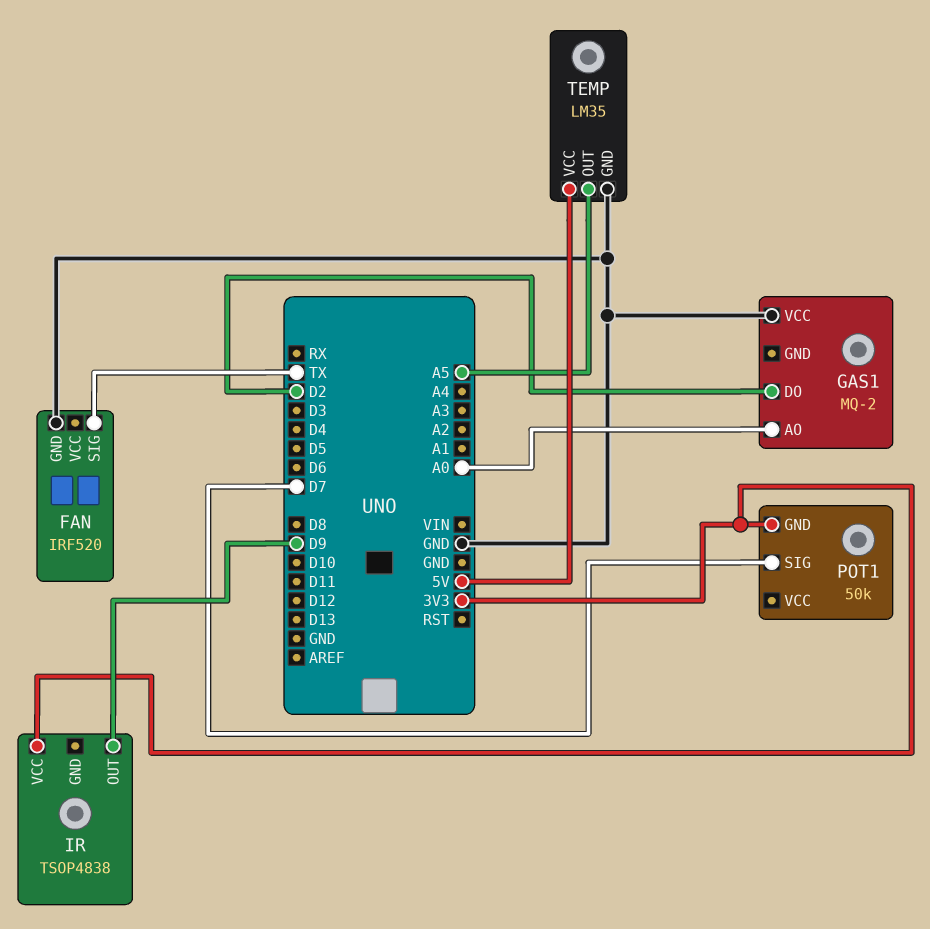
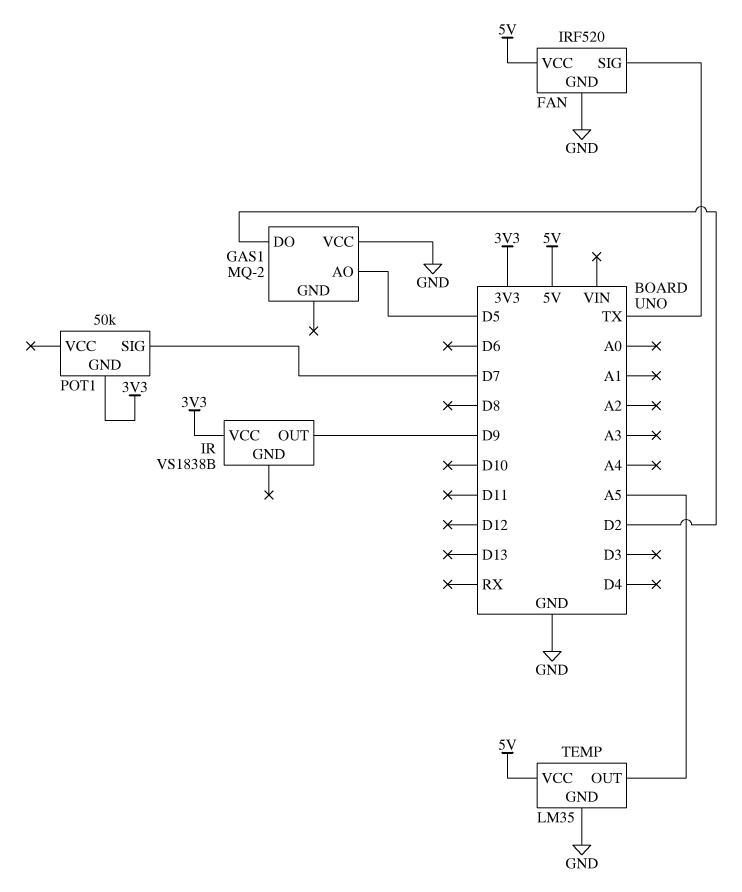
FAN pin VCC: none -> 5V
GAS1 pin AO: A0 -> D5
IR: TSOP4838 -> VS1838B

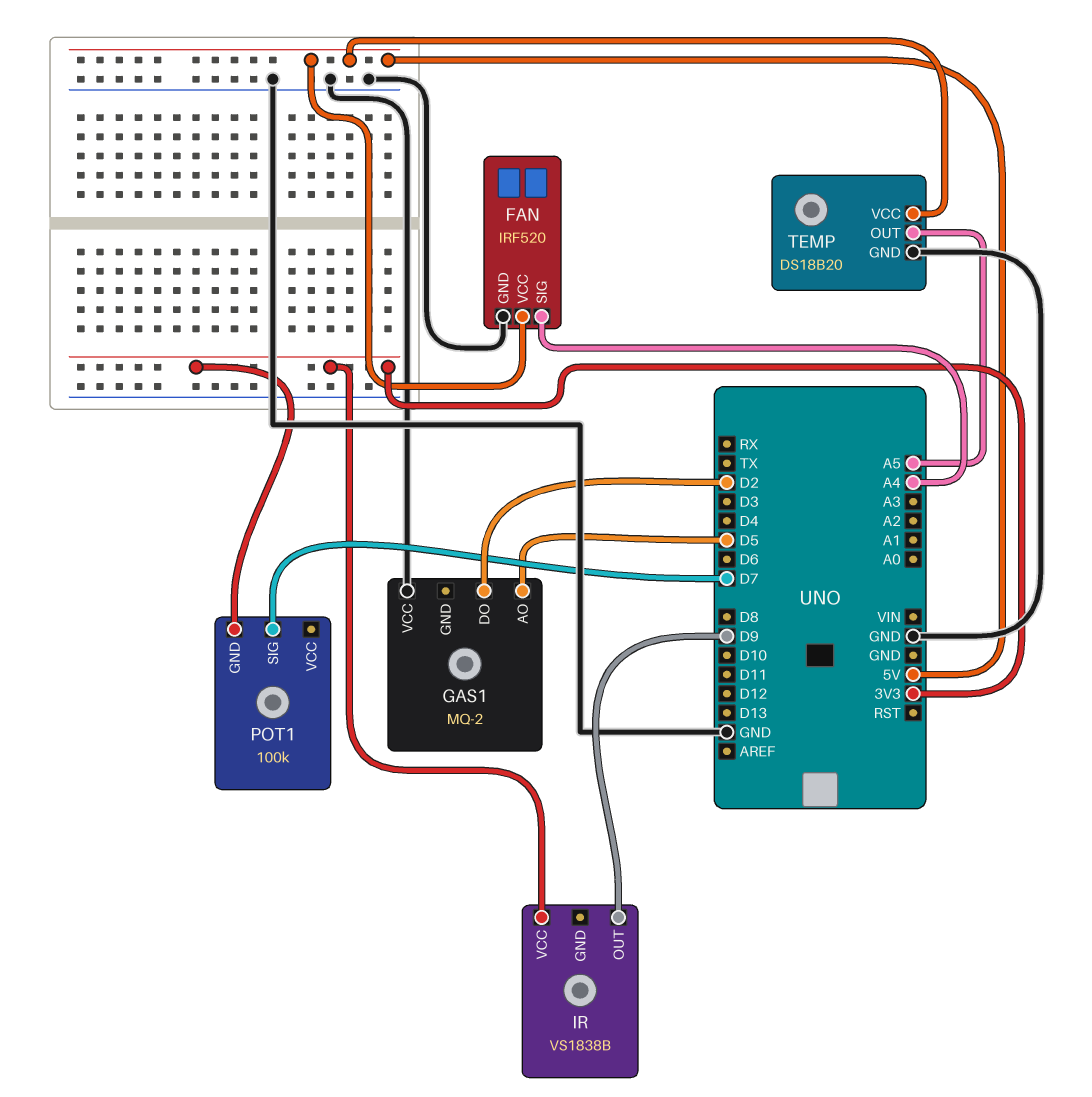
FAN pin SIG: TX -> A4
POT1: 50k -> 100k
TEMP: LM35 -> DS18B20

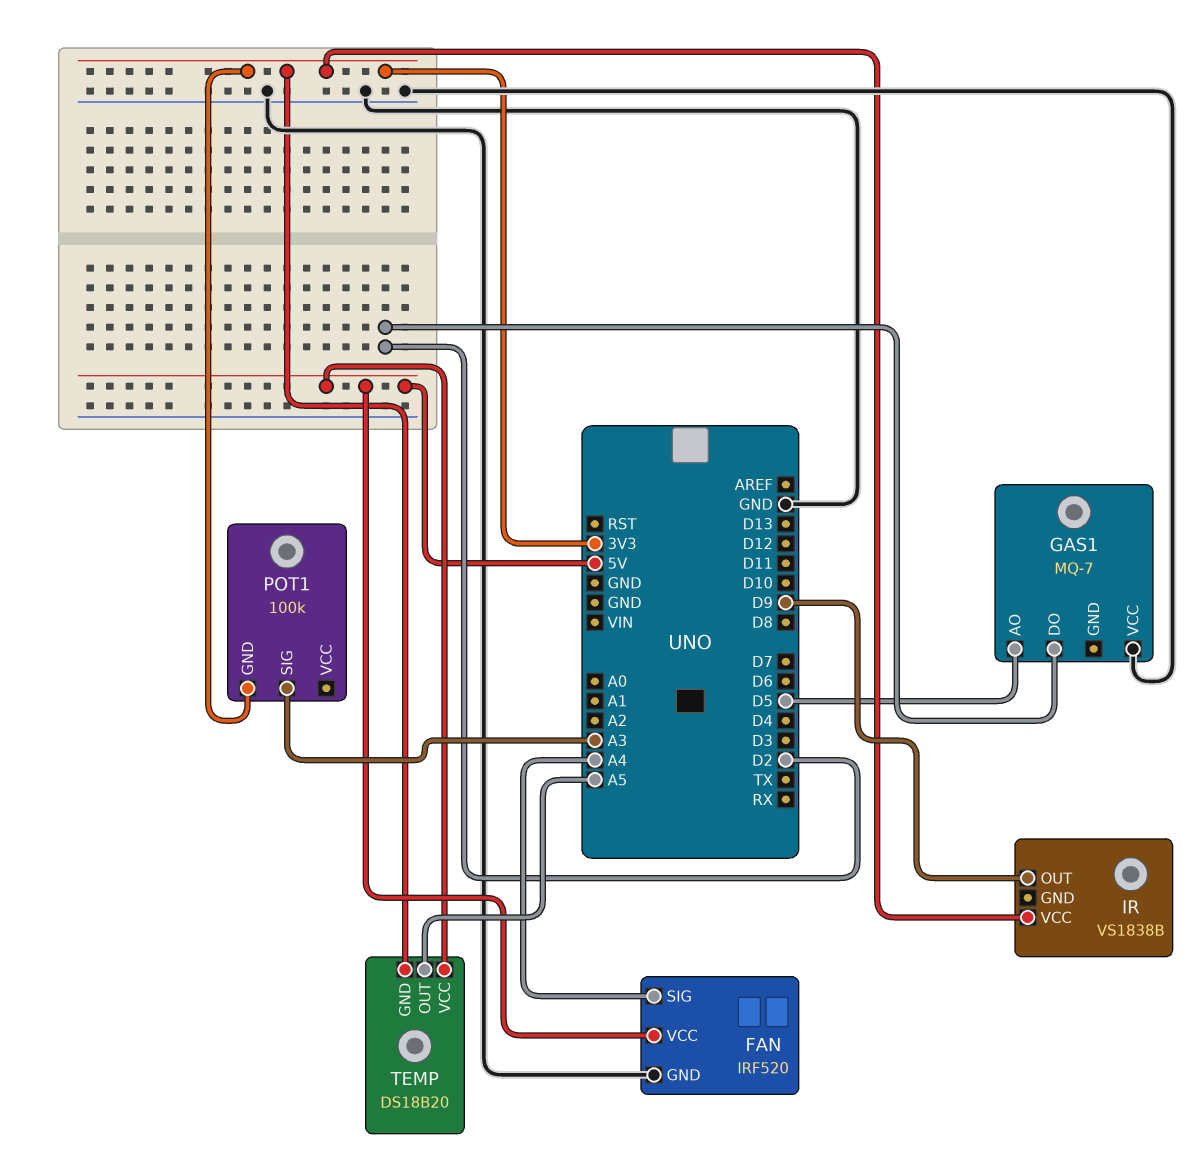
GAS1: MQ-2 -> MQ-7
POT1 pin SIG: D7 -> A3
TEMP pin GND: GND -> 3V3

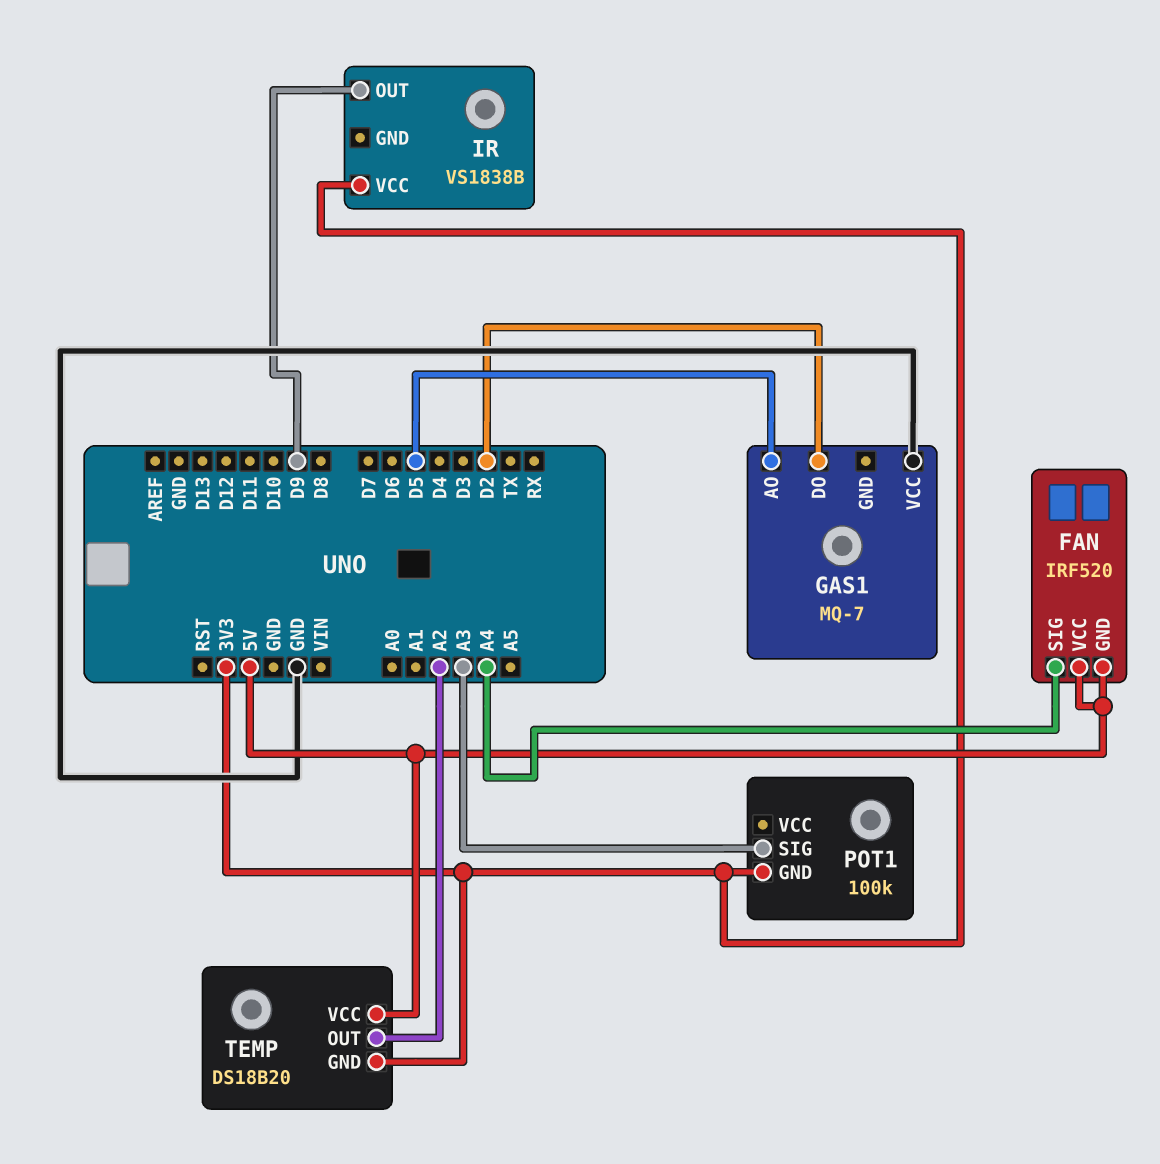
FAN pin GND: GND -> 5V
TEMP pin OUT: A5 -> A2

